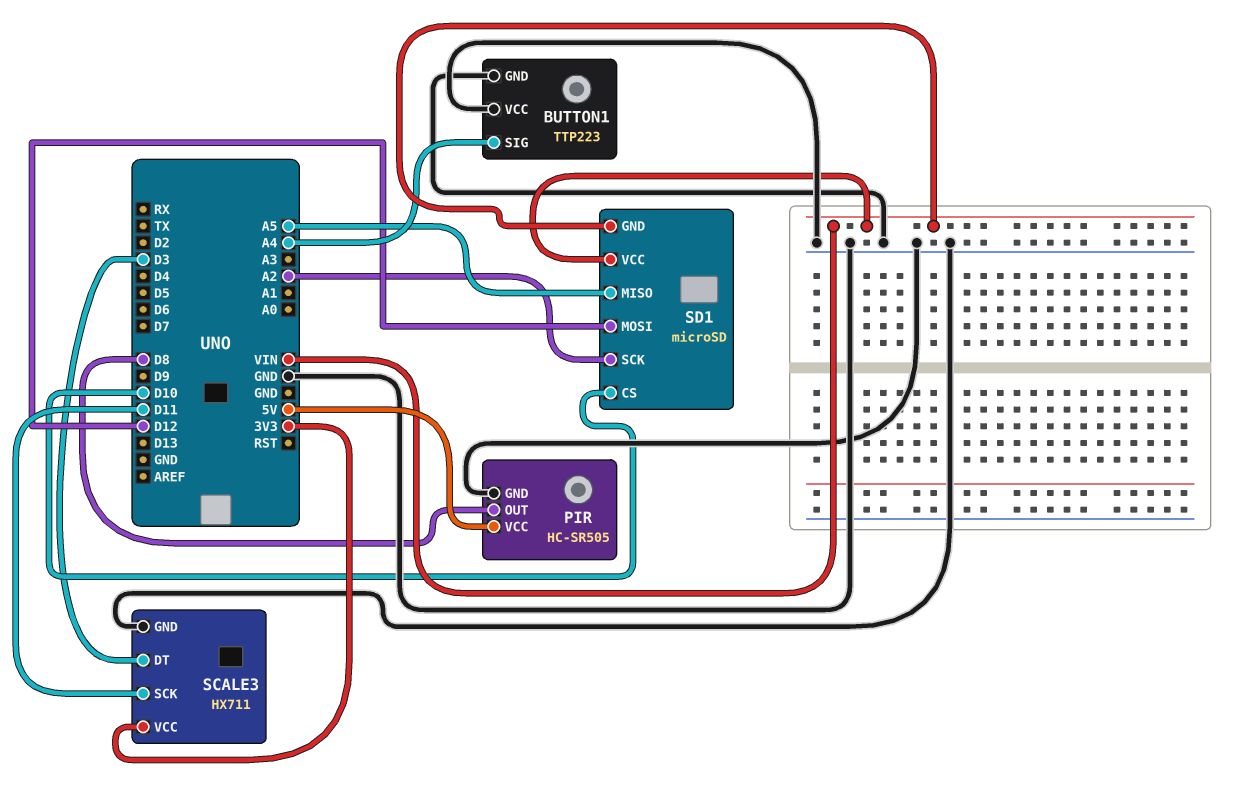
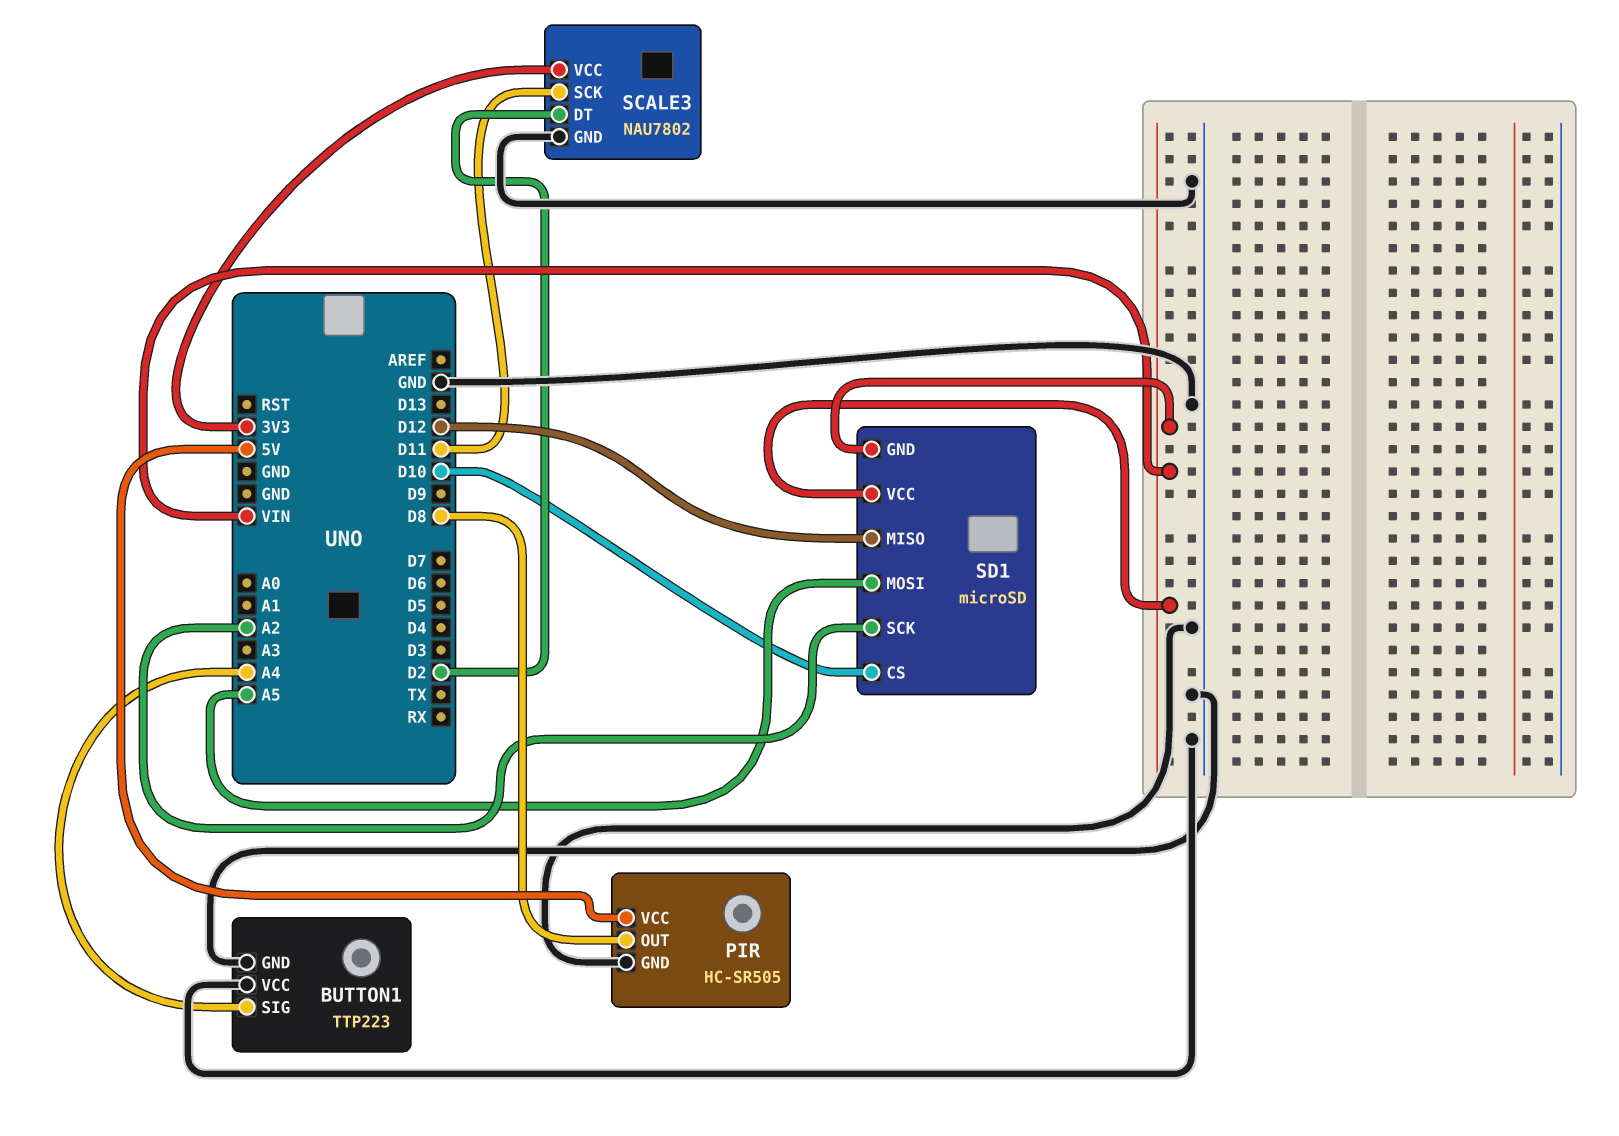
SCALE3: HX711 -> NAU7802
SCALE3 pin DT: D3 -> D2
SD1 pin MISO: A5 -> D12
SD1 pin MOSI: D12 -> A5

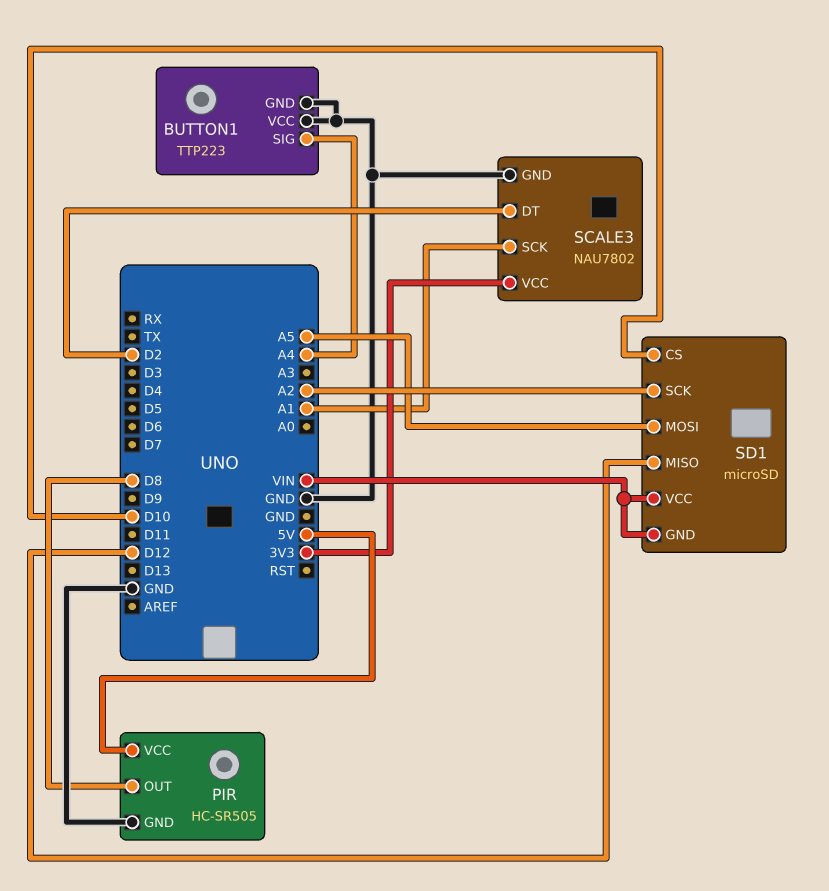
SCALE3 pin SCK: D11 -> A1

